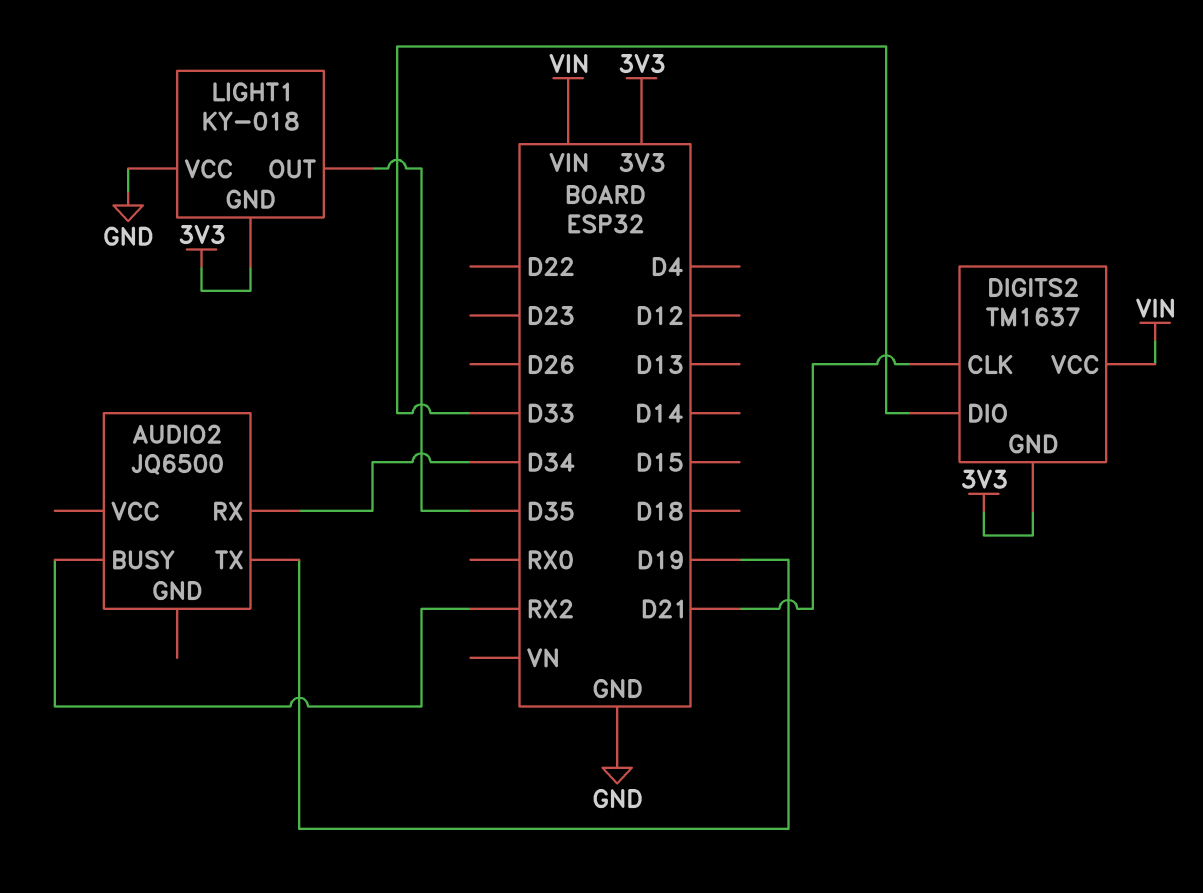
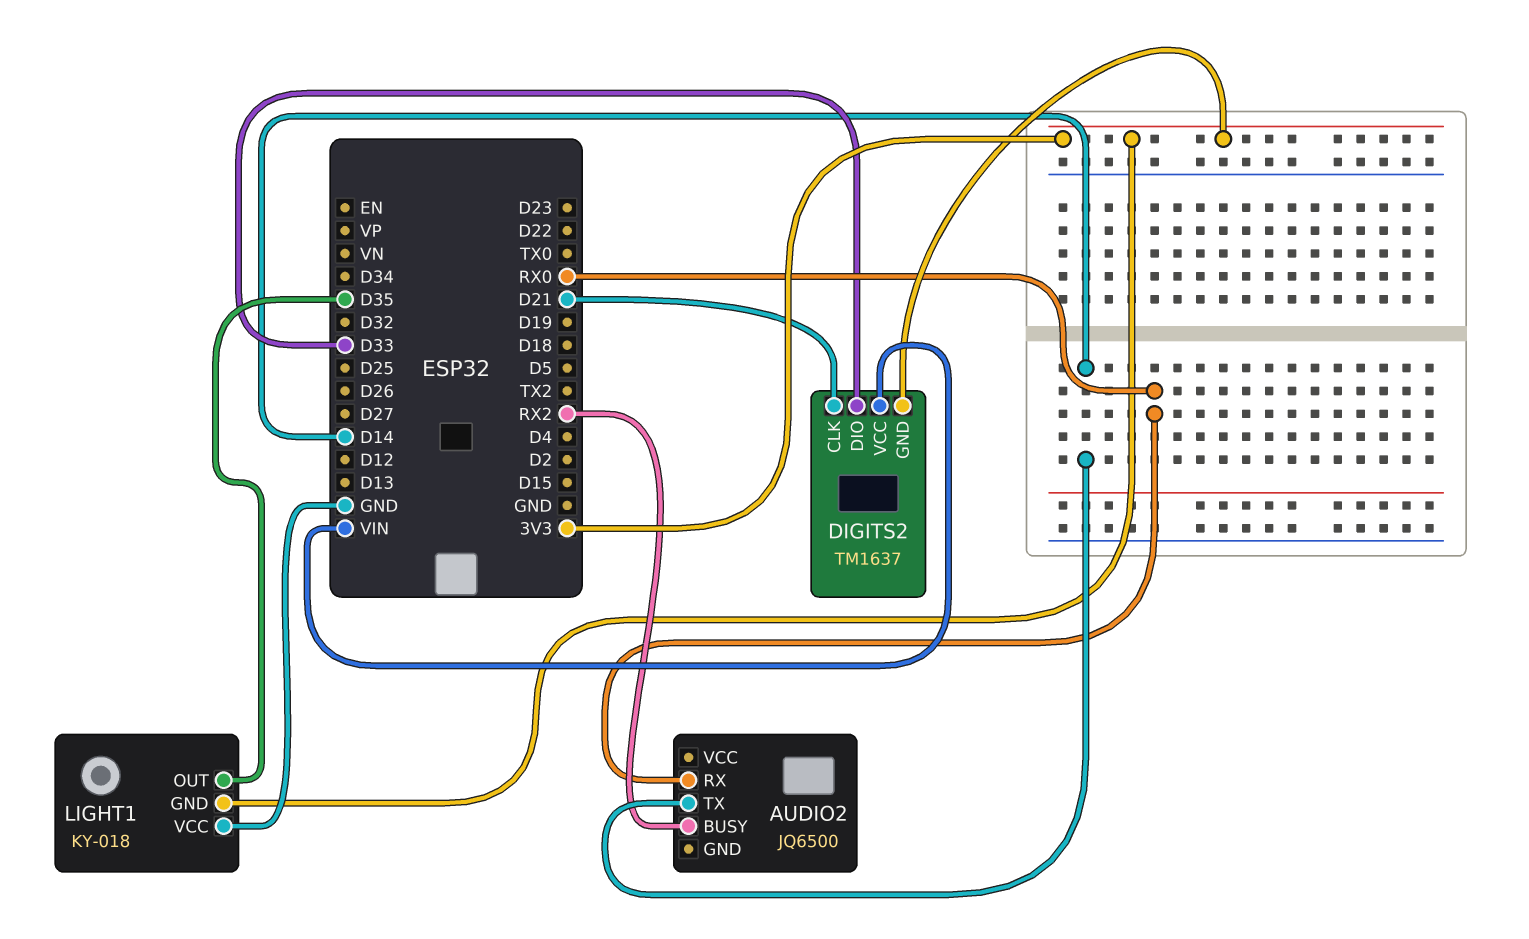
AUDIO2 pin RX: D34 -> RX0
AUDIO2 pin TX: D19 -> D14

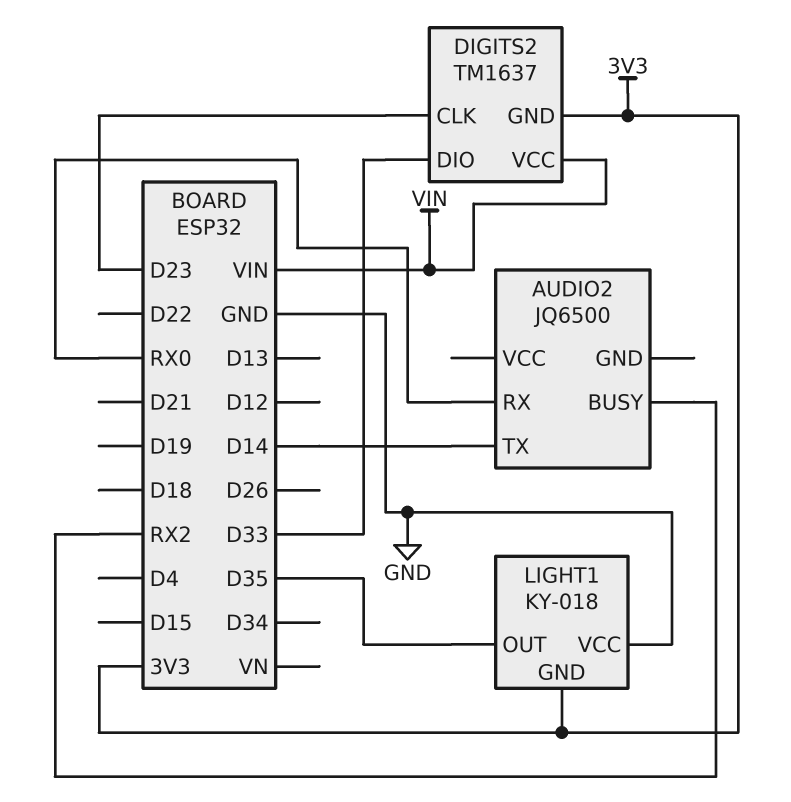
DIGITS2 pin CLK: D21 -> D23

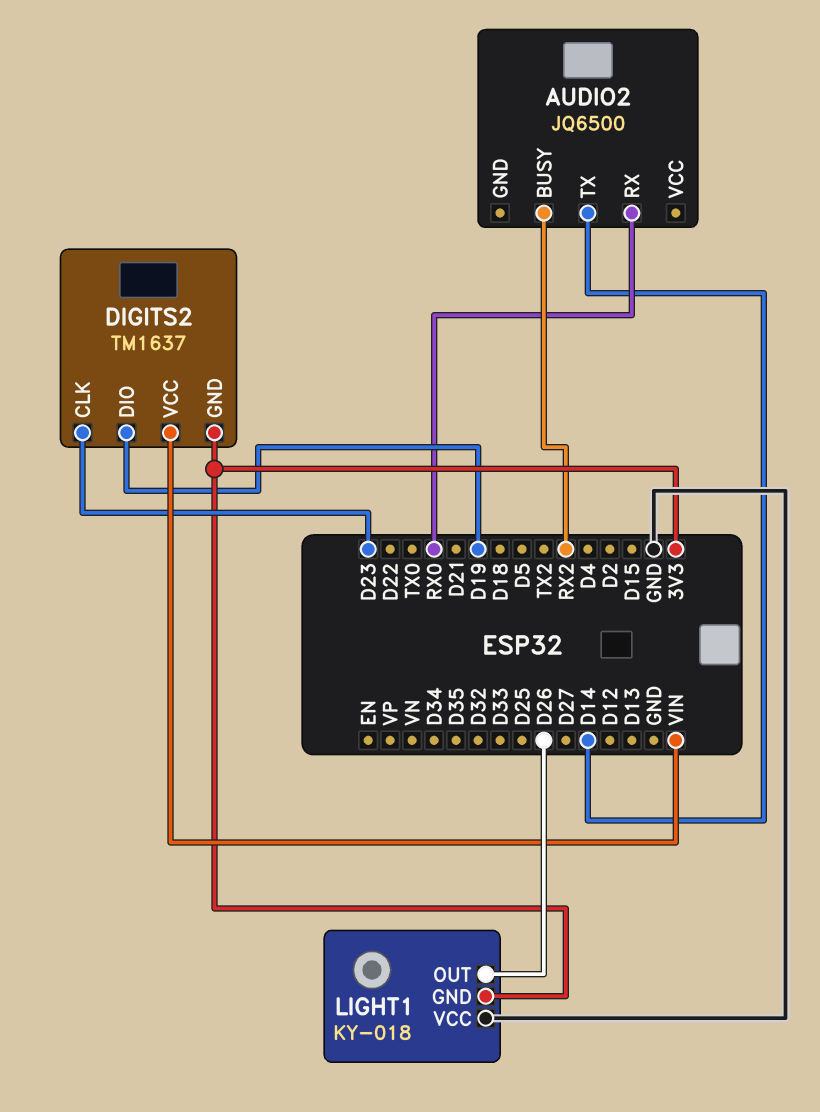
DIGITS2 pin DIO: D33 -> D19
LIGHT1 pin OUT: D35 -> D26

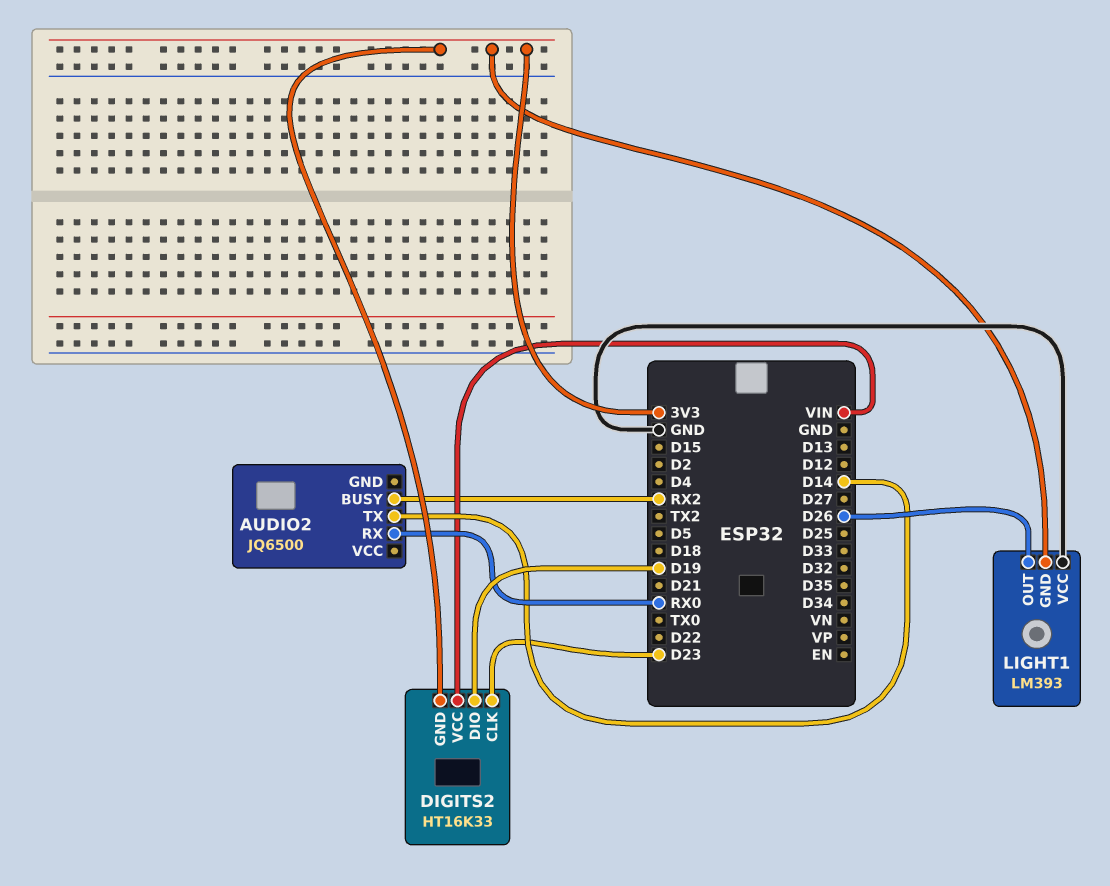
DIGITS2: TM1637 -> HT16K33
LIGHT1: KY-018 -> LM393

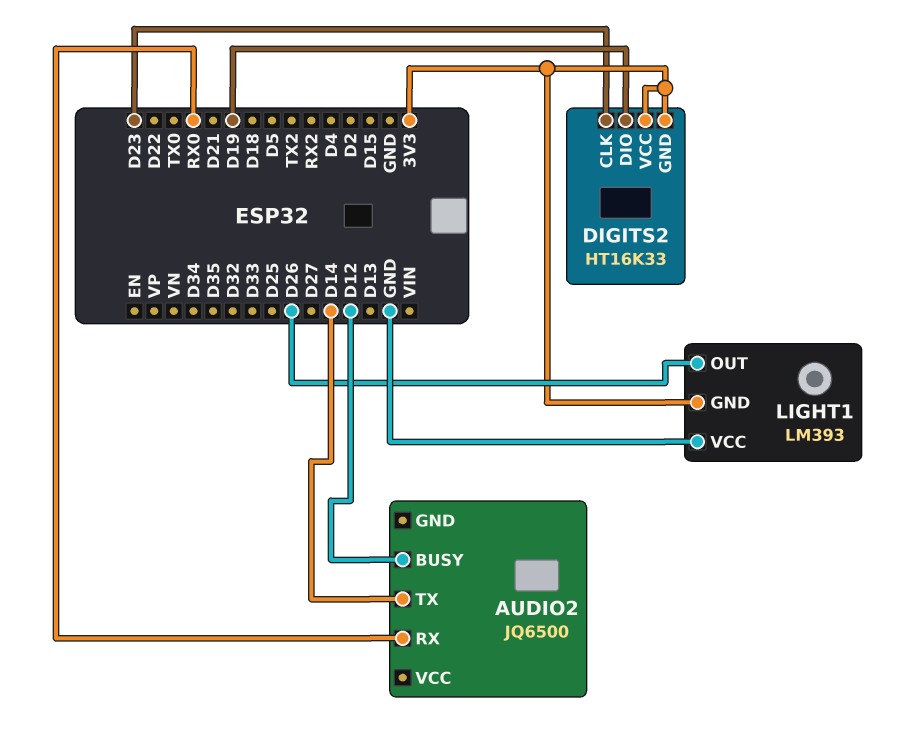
AUDIO2 pin BUSY: RX2 -> D12
DIGITS2 pin VCC: VIN -> 3V3

